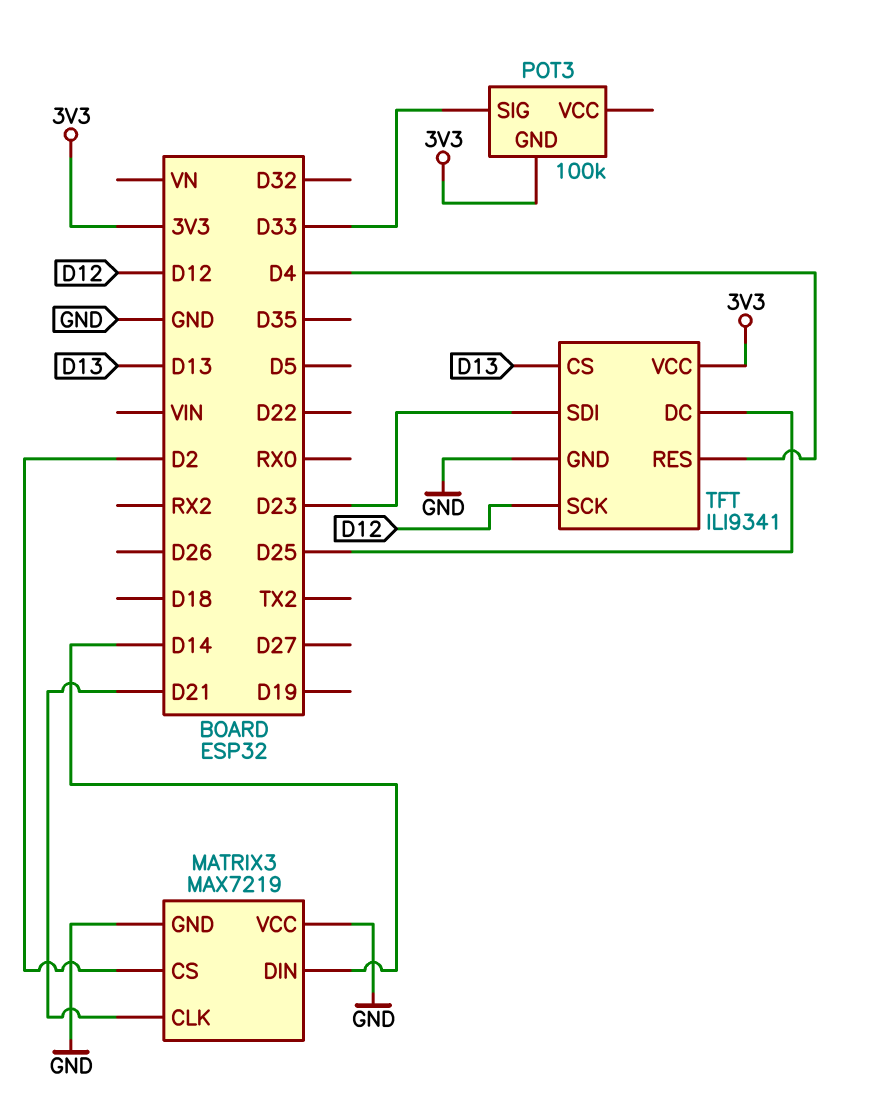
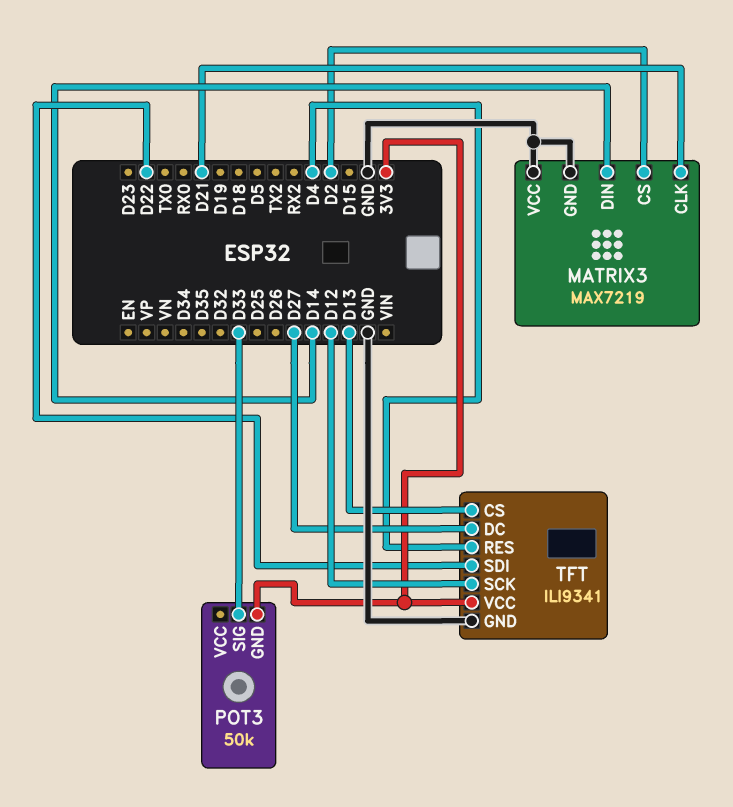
POT3: 100k -> 50k
TFT pin DC: D25 -> D27
TFT pin SDI: D23 -> D22

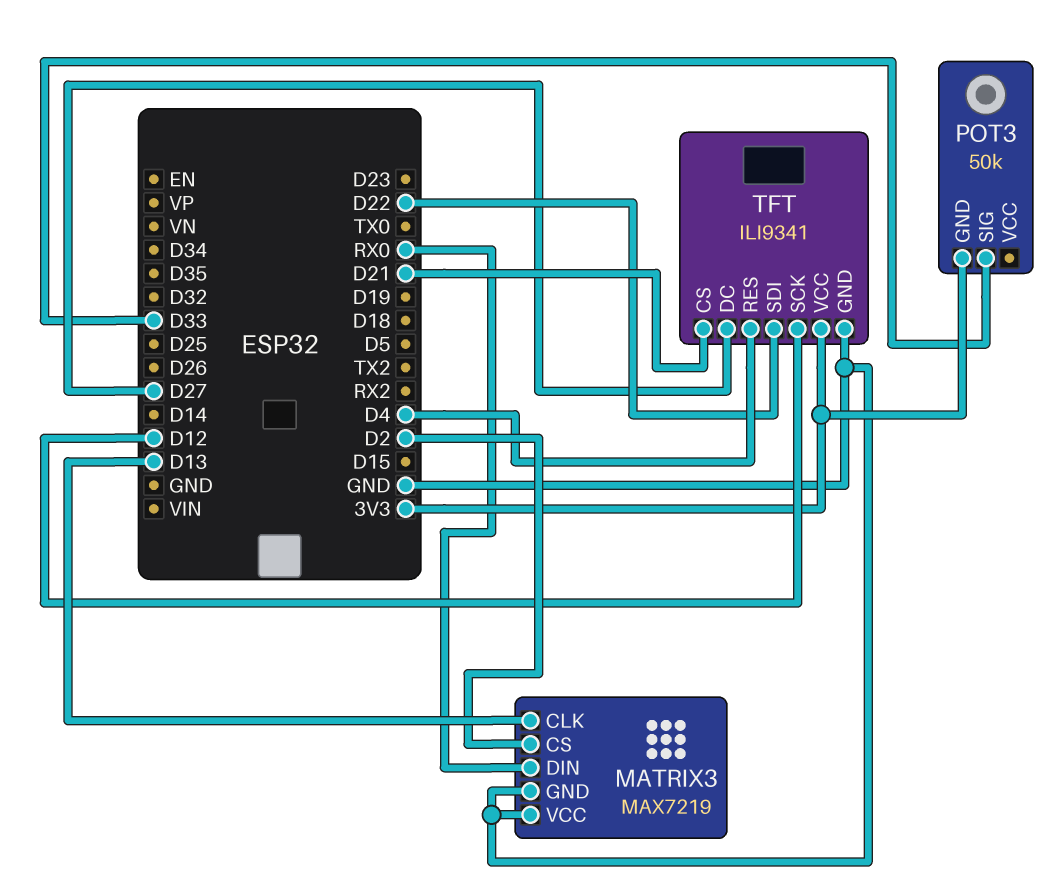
MATRIX3 pin CLK: D21 -> D13
MATRIX3 pin DIN: D14 -> RX0
TFT pin CS: D13 -> D21

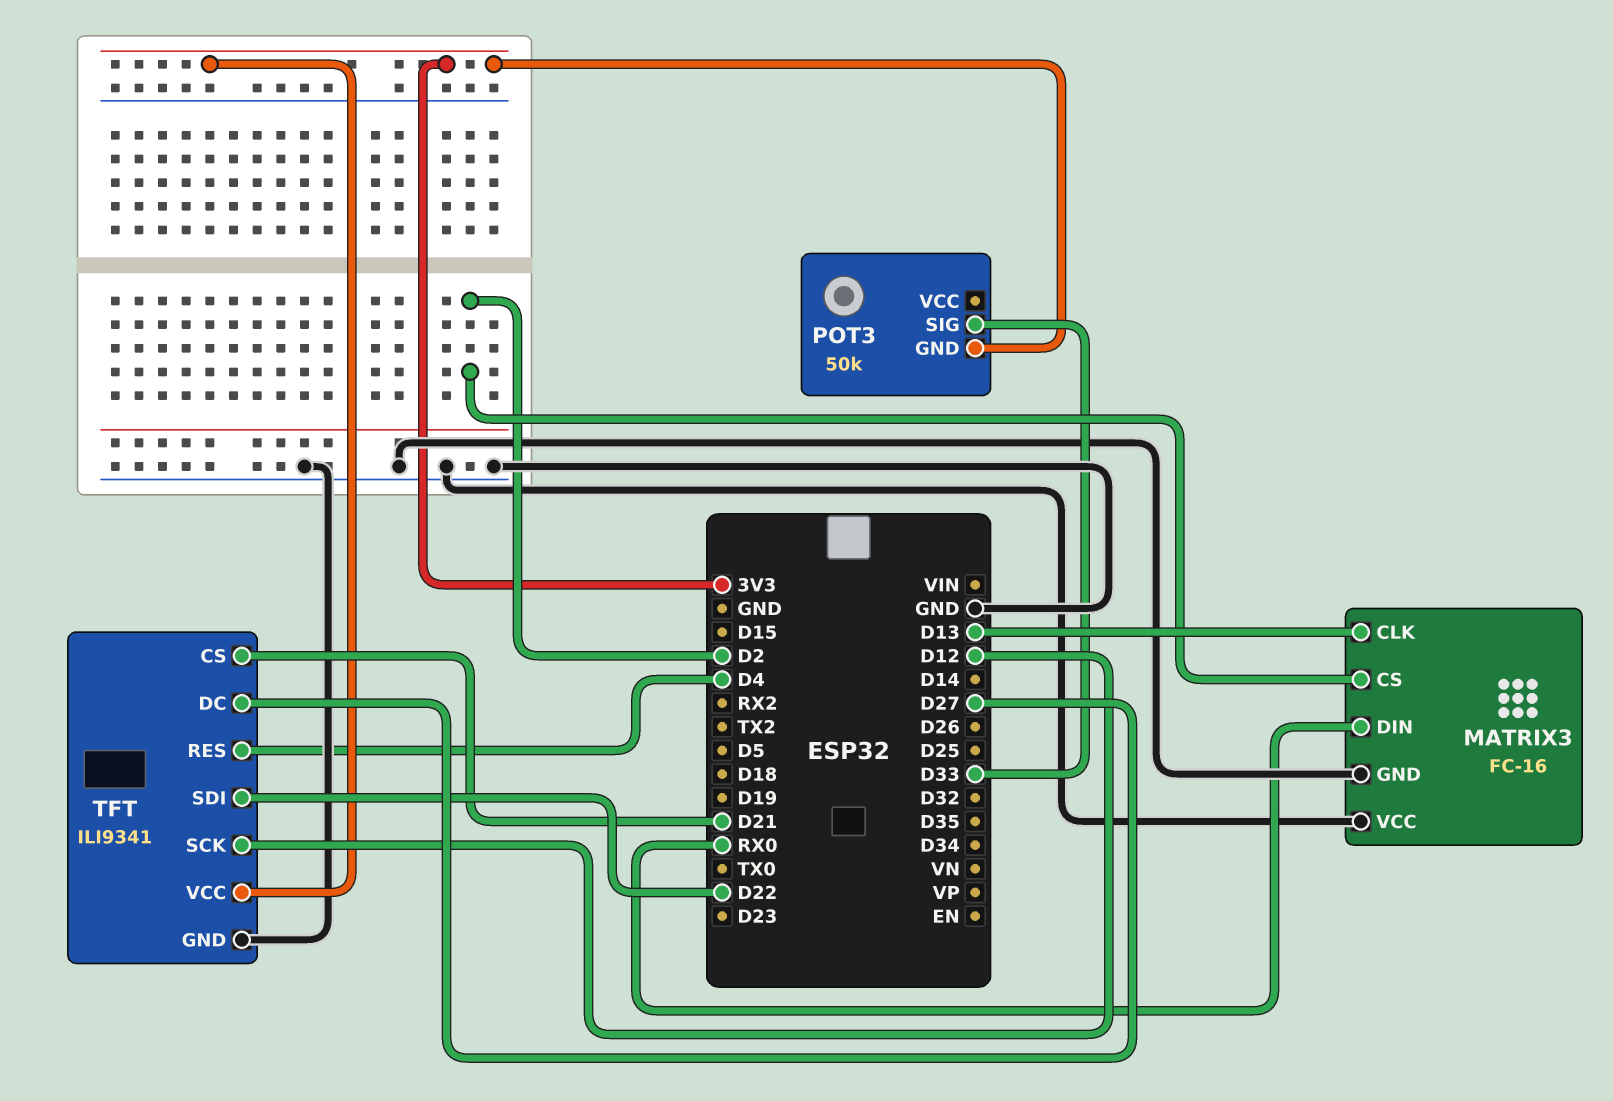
MATRIX3: MAX7219 -> FC-16

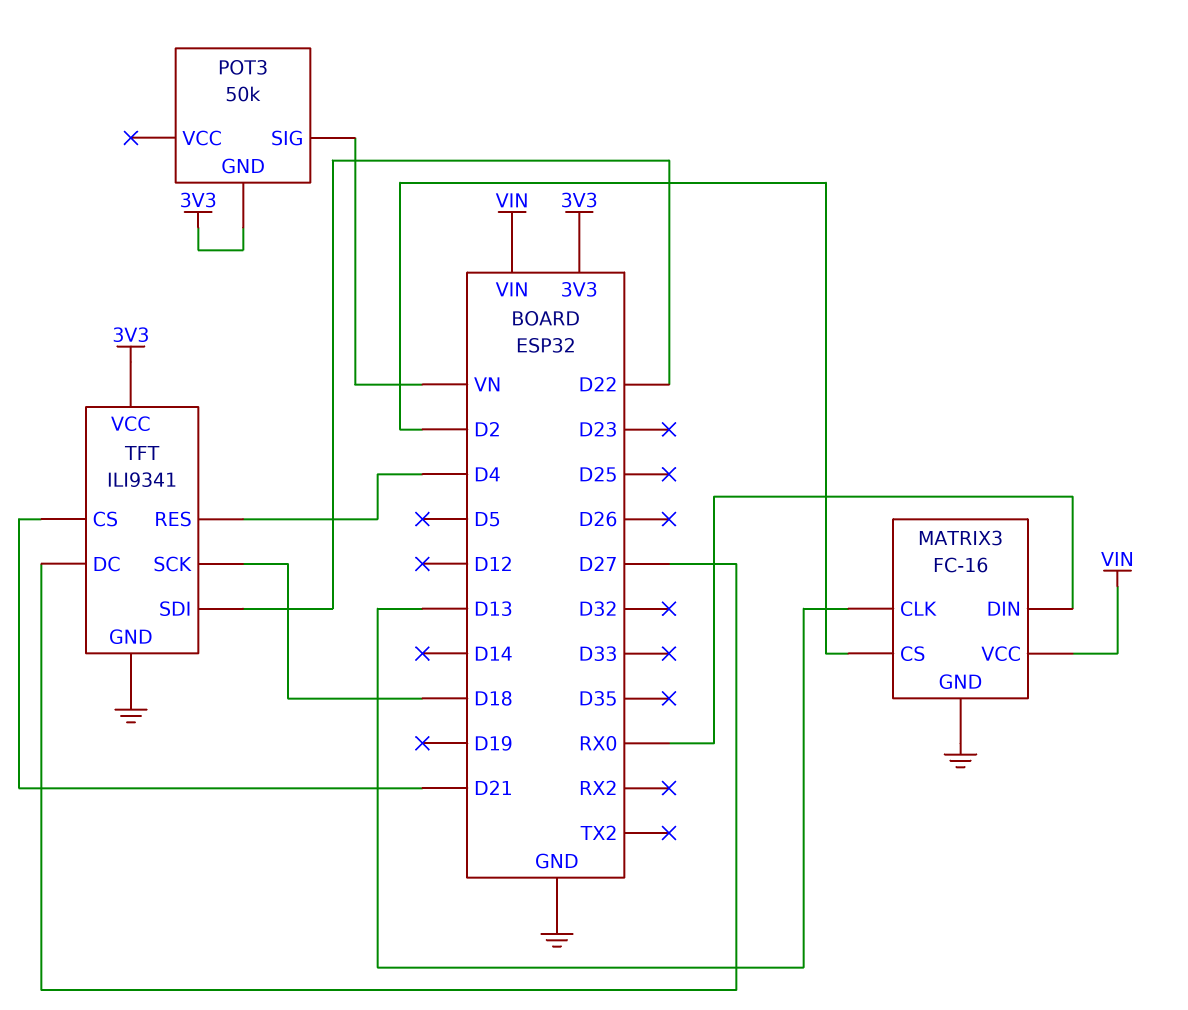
MATRIX3 pin VCC: GND -> VIN
POT3 pin SIG: D33 -> VN
TFT pin SCK: D12 -> D18

